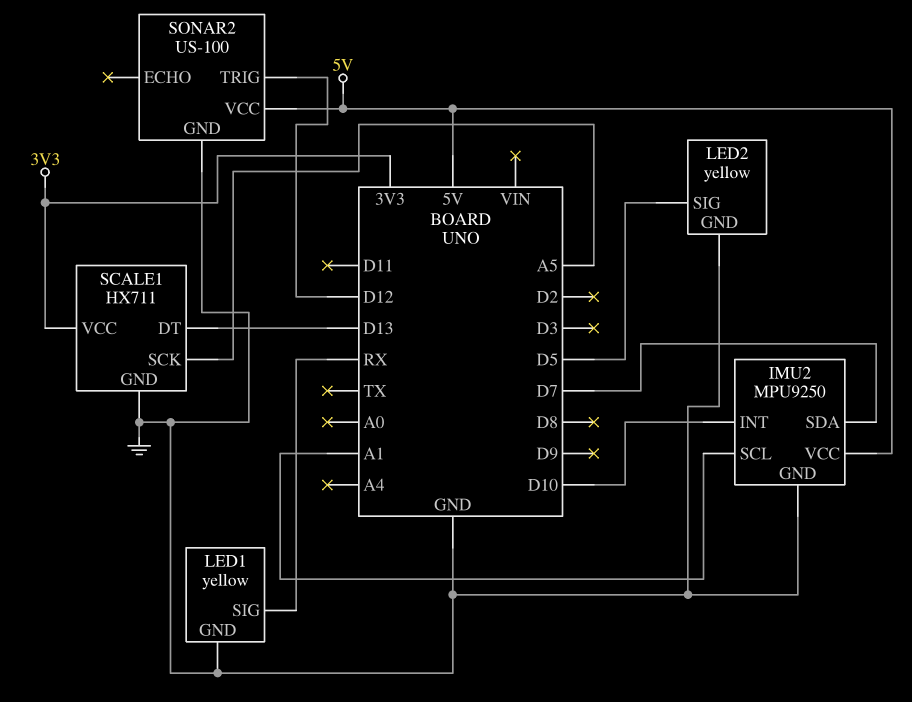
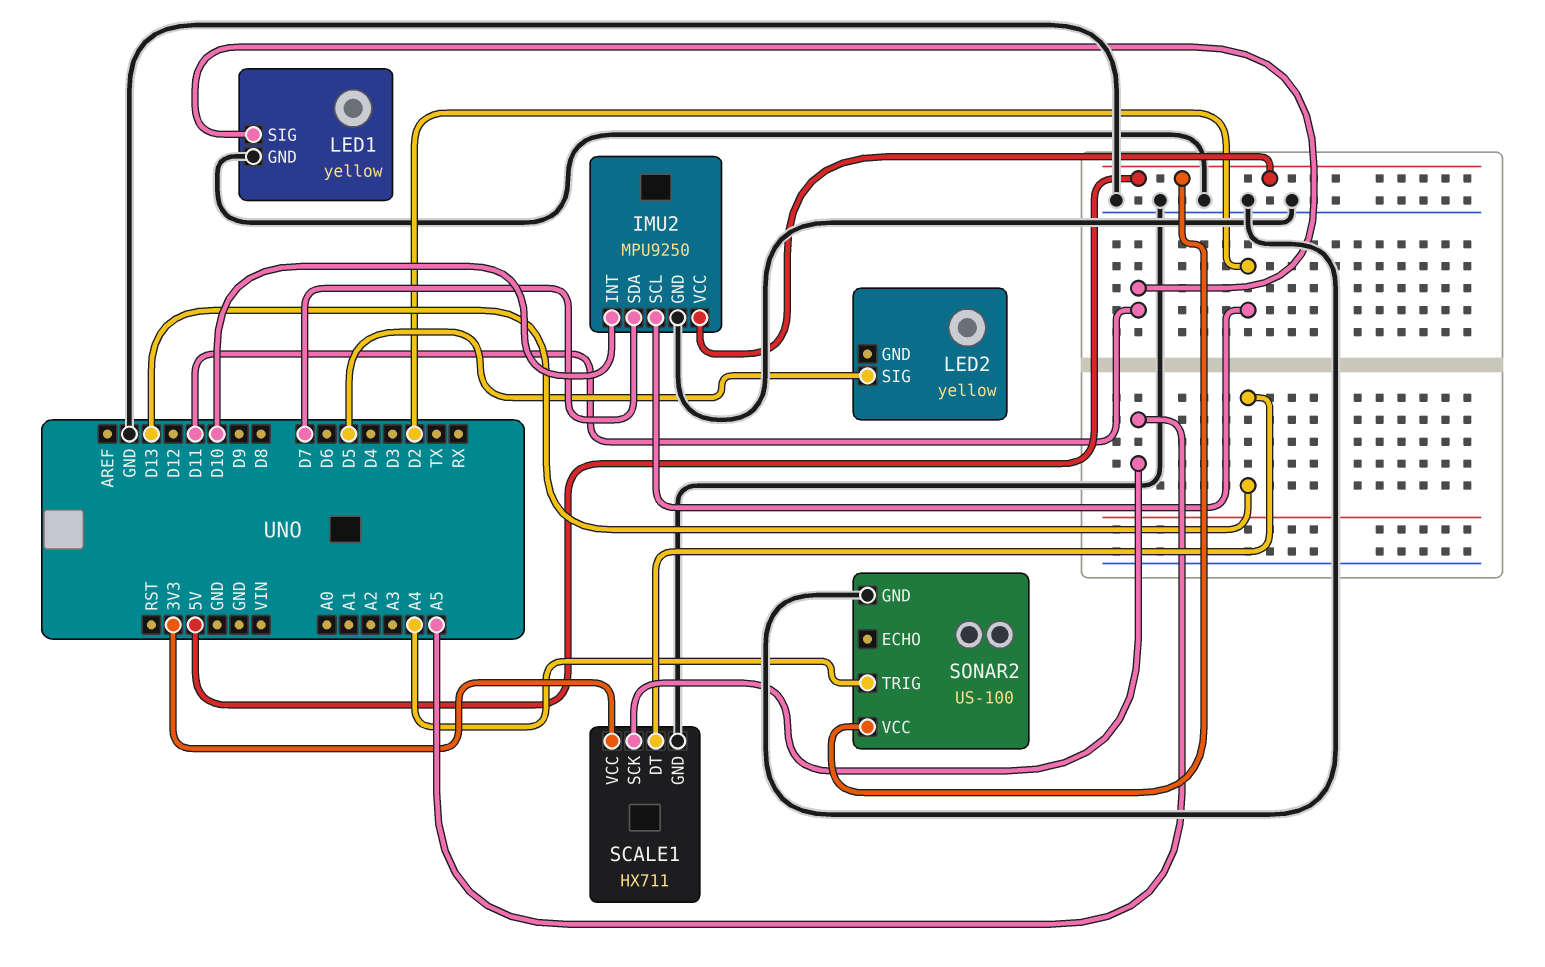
IMU2 pin SCL: A1 -> D2
LED1 pin SIG: RX -> D11
LED2 pin GND: GND -> none
SONAR2 pin TRIG: D12 -> A4

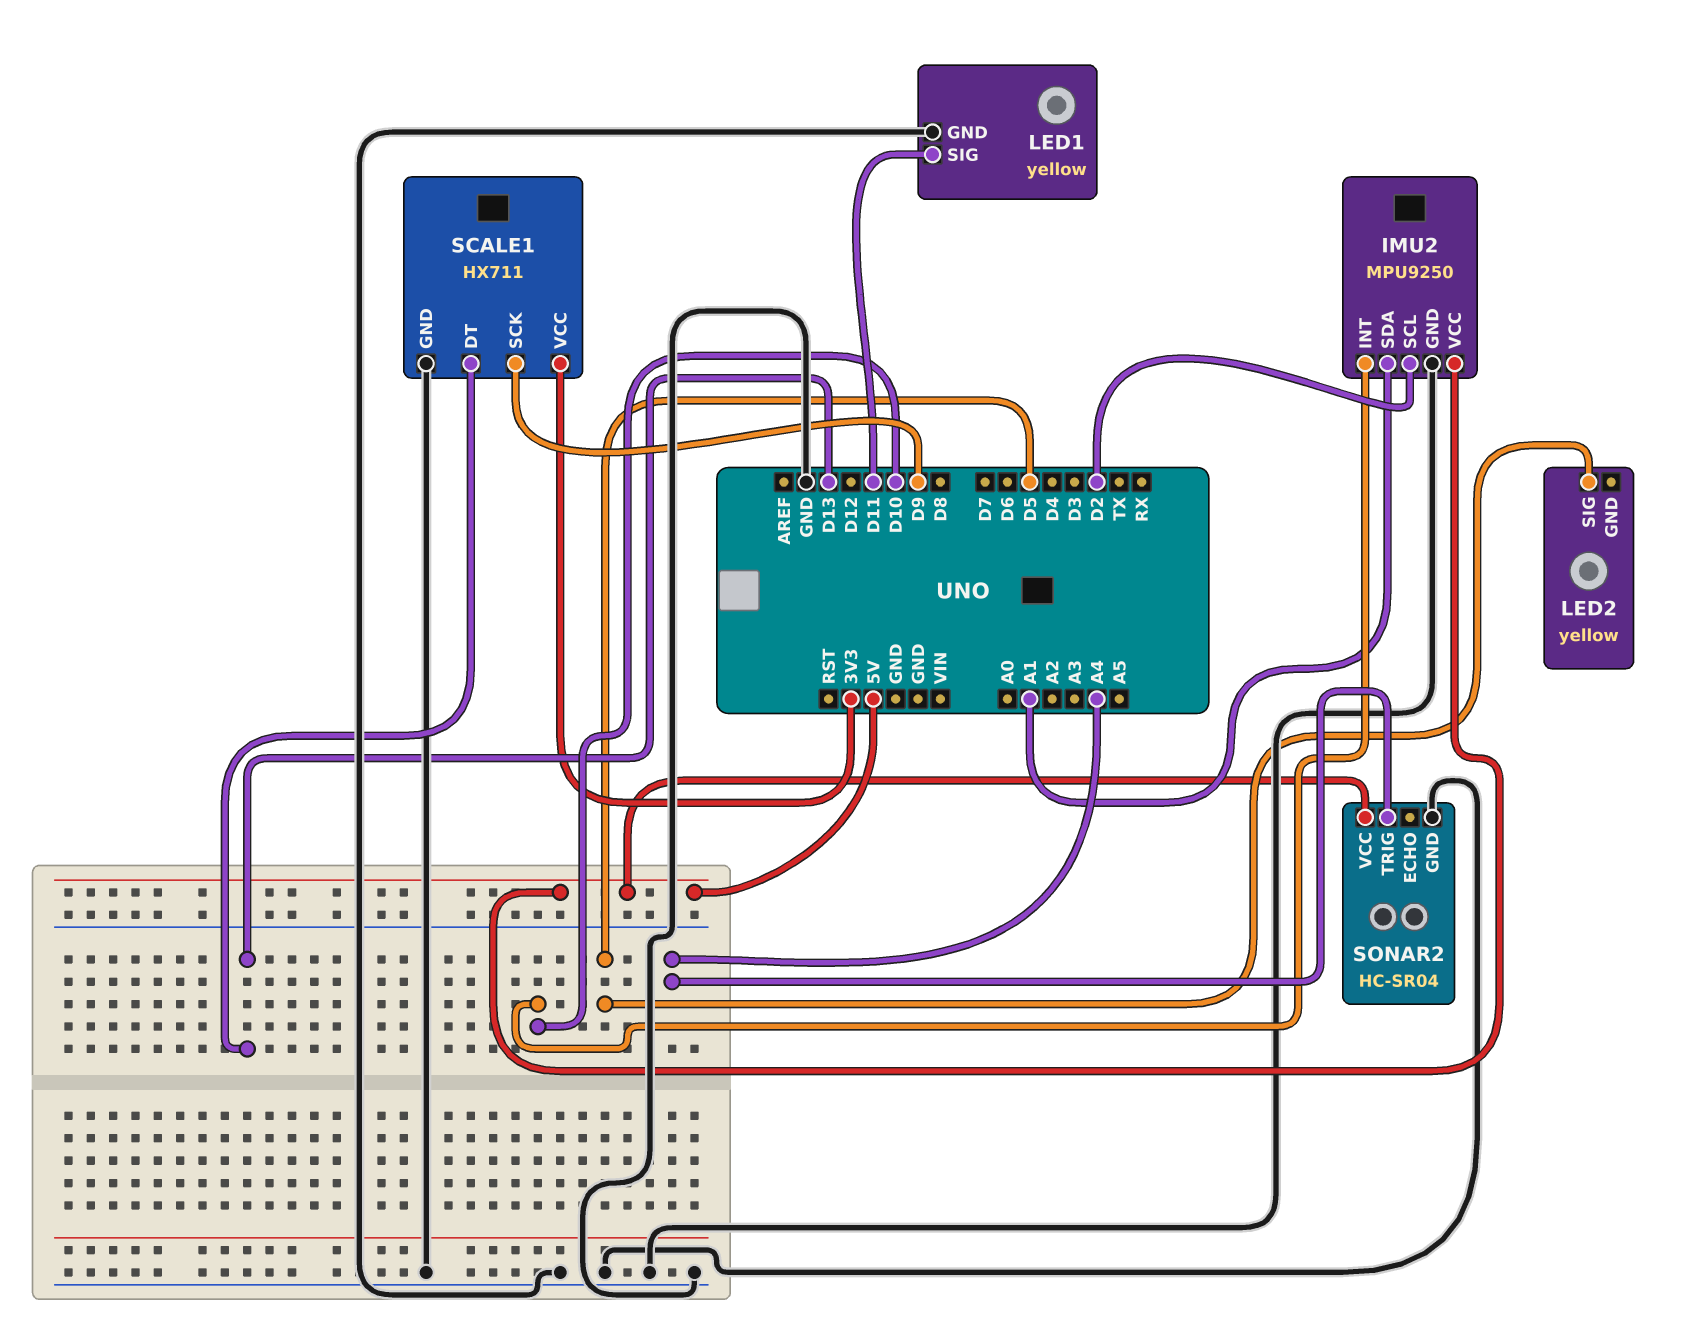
IMU2 pin SDA: D7 -> A1
SCALE1 pin SCK: A5 -> D9
SONAR2: US-100 -> HC-SR04

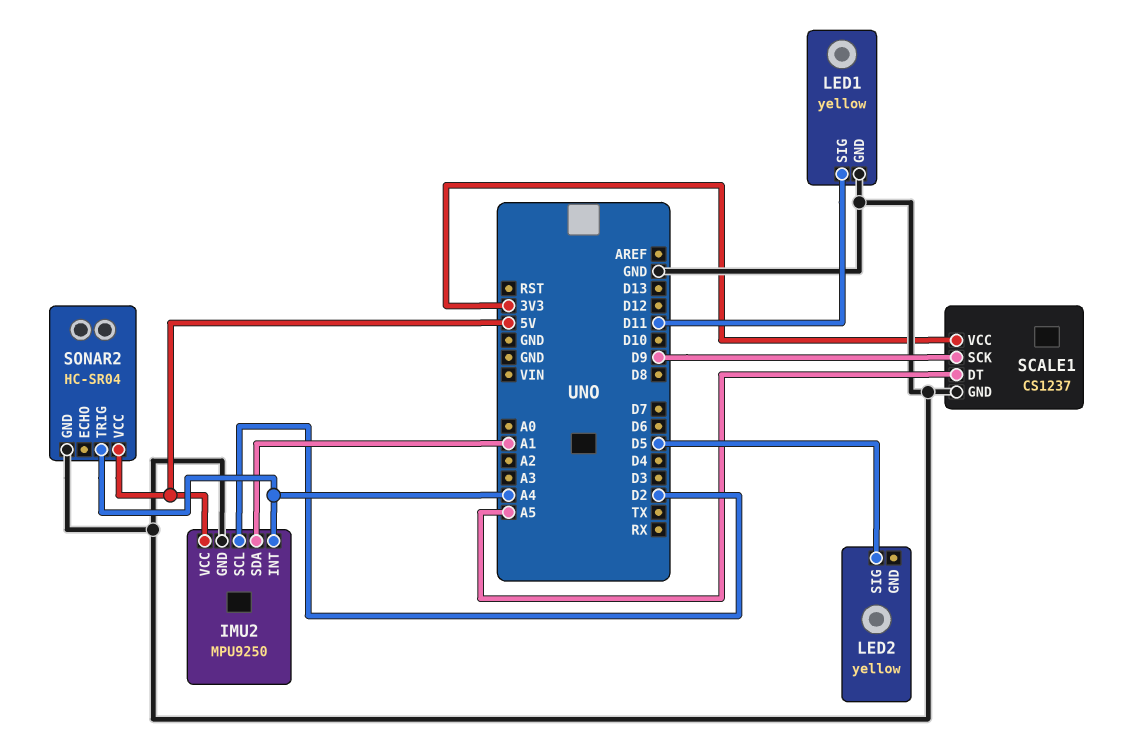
IMU2 pin INT: D10 -> A4
SCALE1: HX711 -> CS1237
SCALE1 pin DT: D13 -> A5

